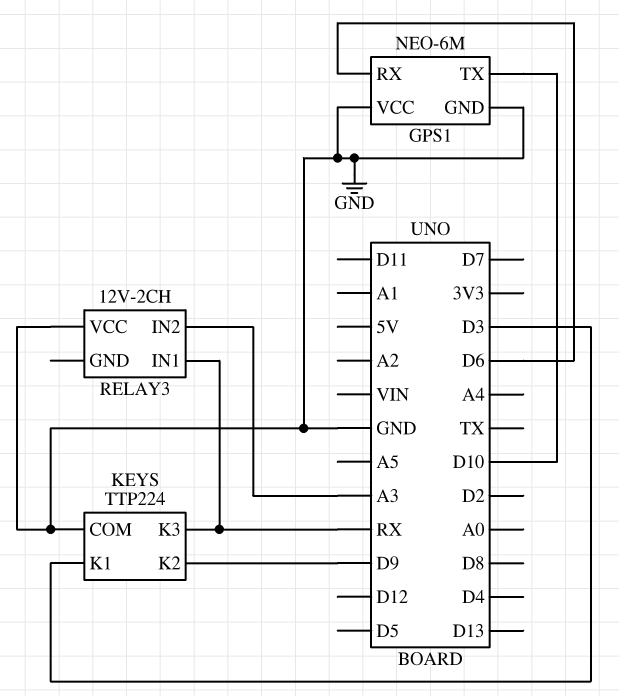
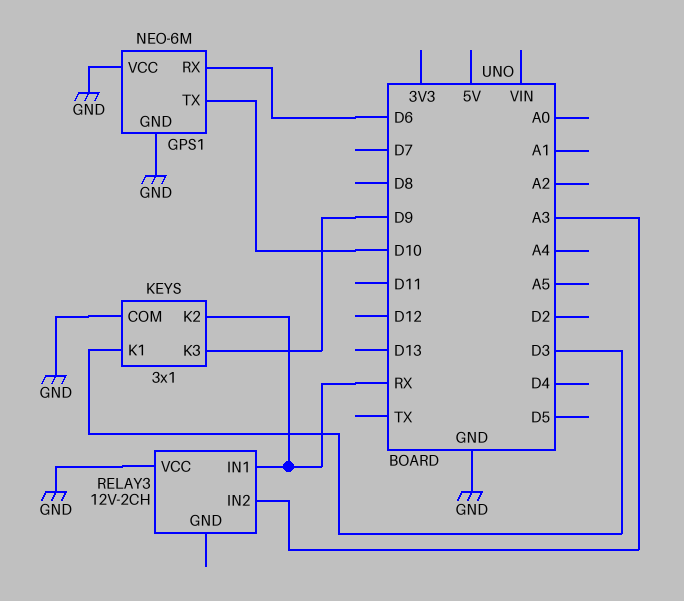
KEYS: TTP224 -> 3x1
KEYS pin K2: D9 -> RX
KEYS pin K3: RX -> D9

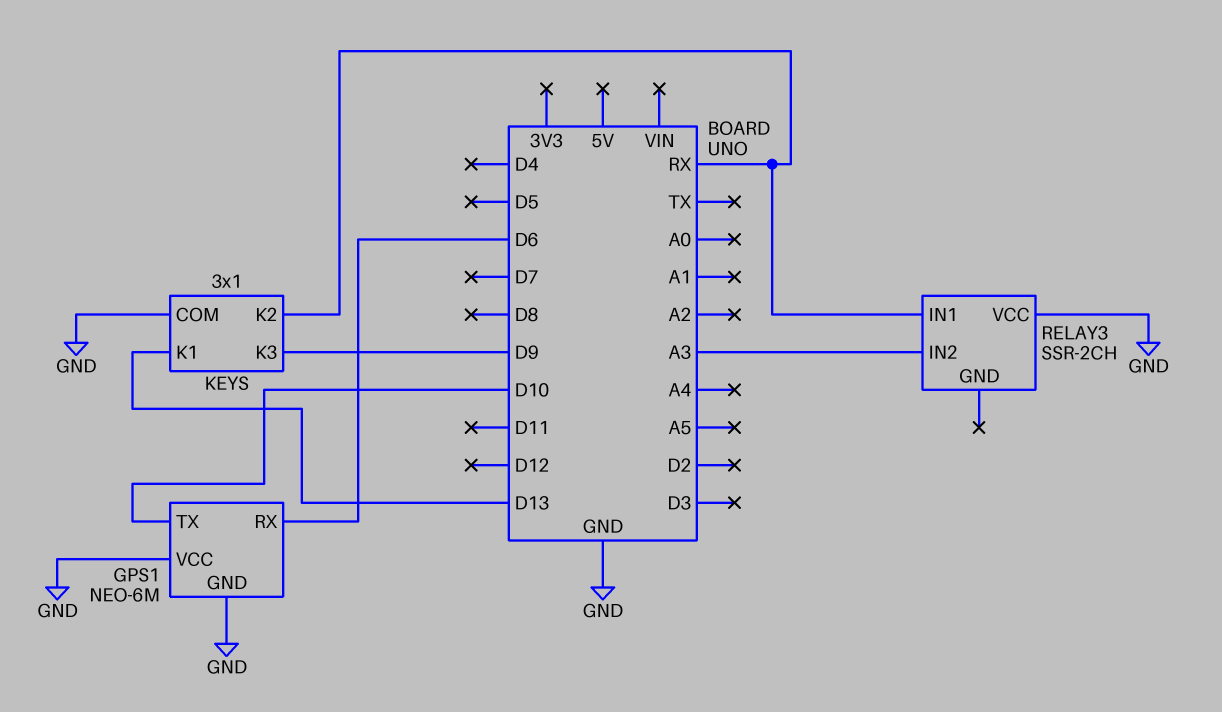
KEYS pin K1: D3 -> D13
RELAY3: 12V-2CH -> SSR-2CH

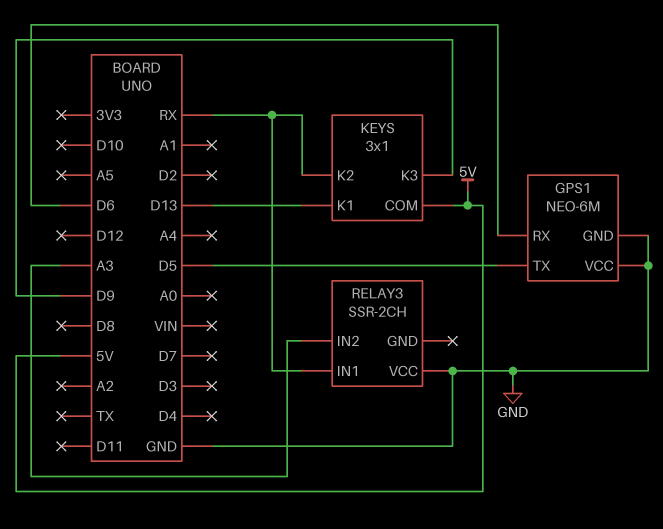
GPS1 pin TX: D10 -> D5
KEYS pin COM: GND -> 5V

